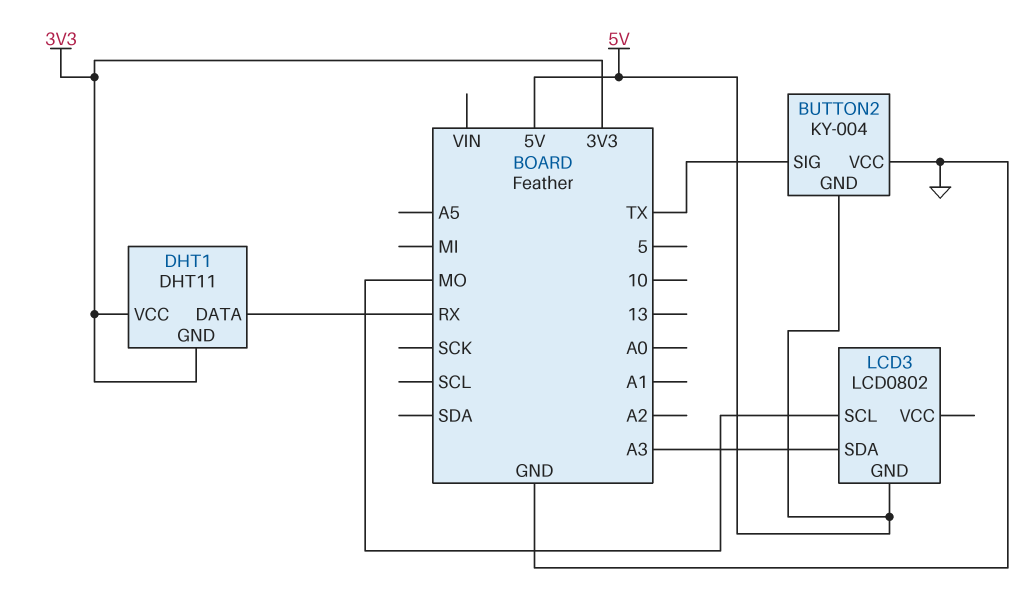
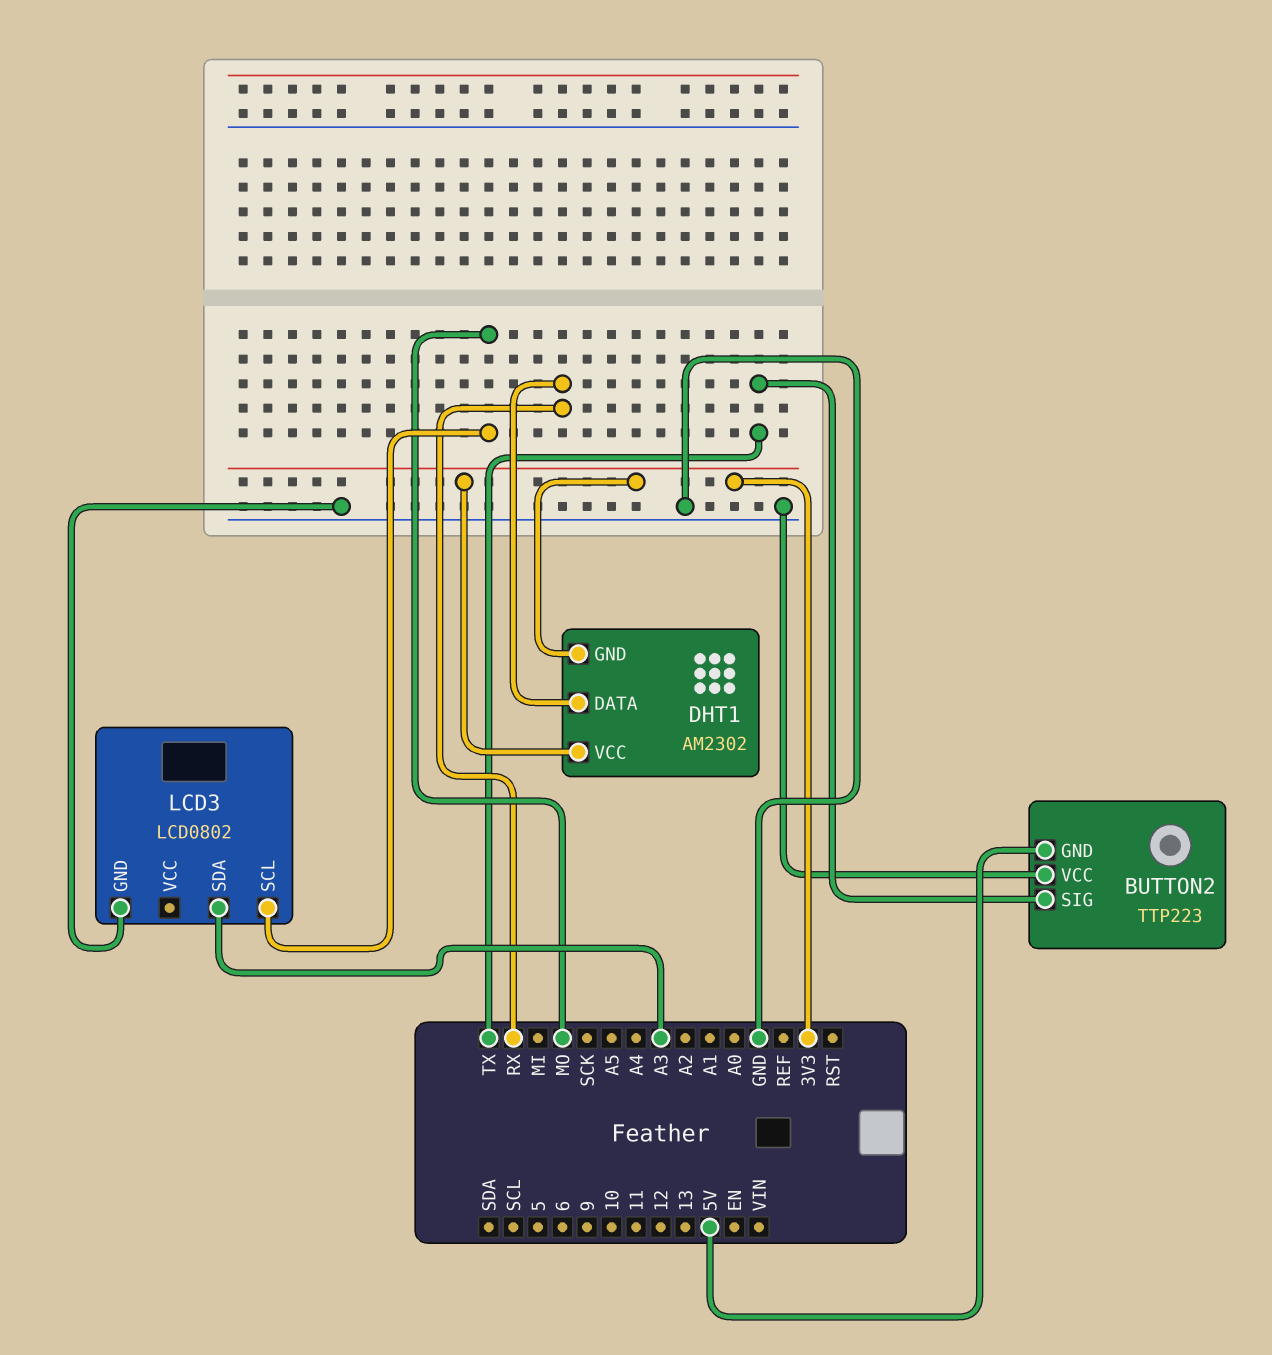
BUTTON2: KY-004 -> TTP223
DHT1: DHT11 -> AM2302
LCD3 pin GND: 5V -> GND

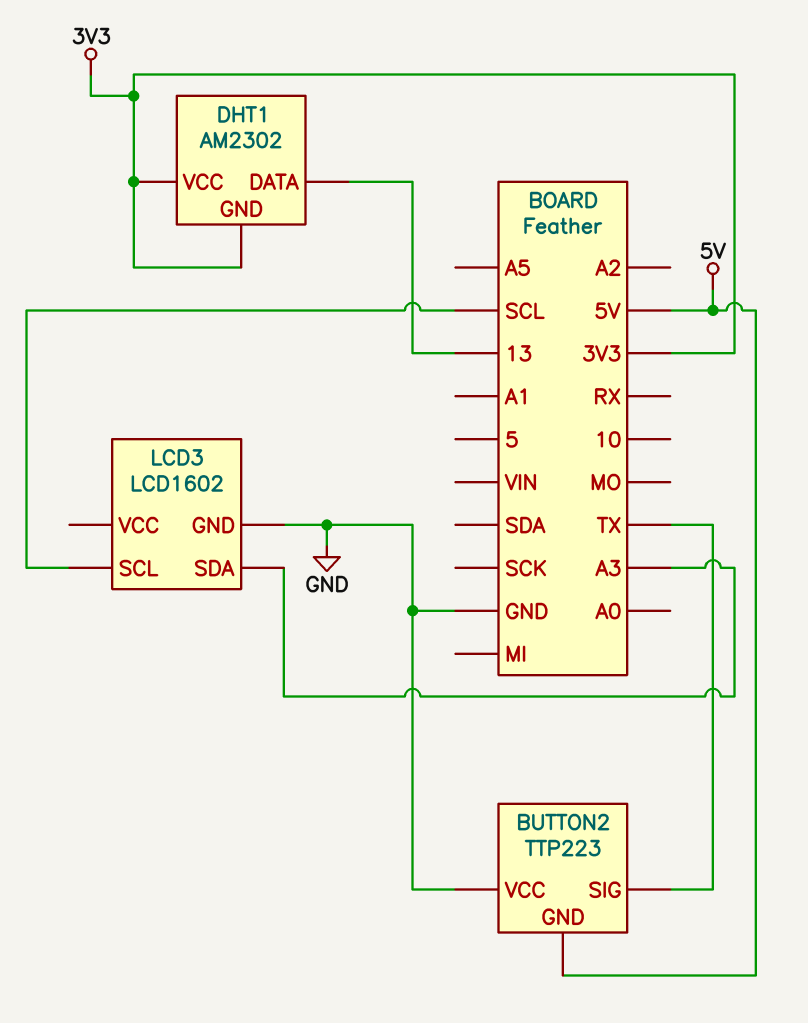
DHT1 pin DATA: RX -> 13
LCD3: LCD0802 -> LCD1602
LCD3 pin SCL: MO -> SCL

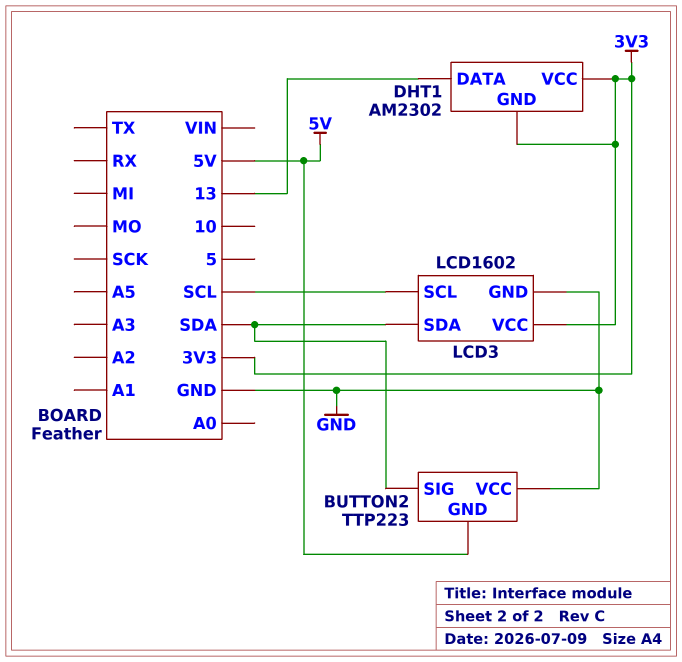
BUTTON2 pin SIG: TX -> SDA
LCD3 pin SDA: A3 -> SDA
LCD3 pin VCC: none -> 3V3

